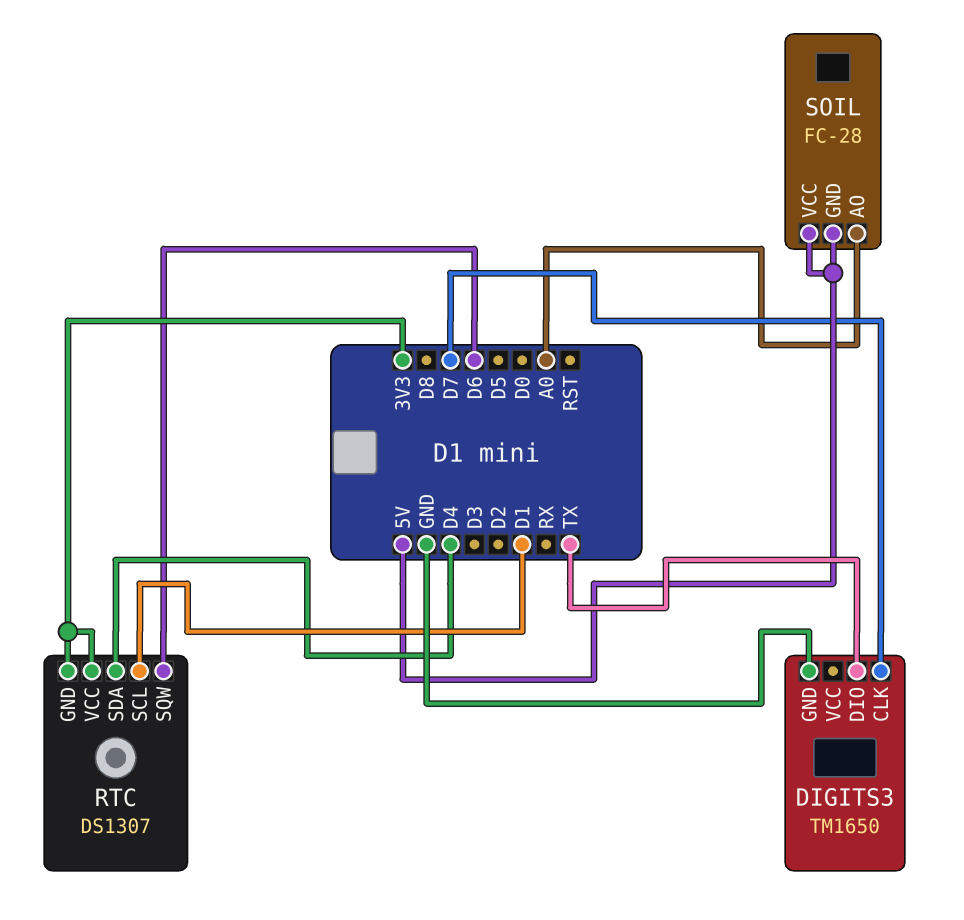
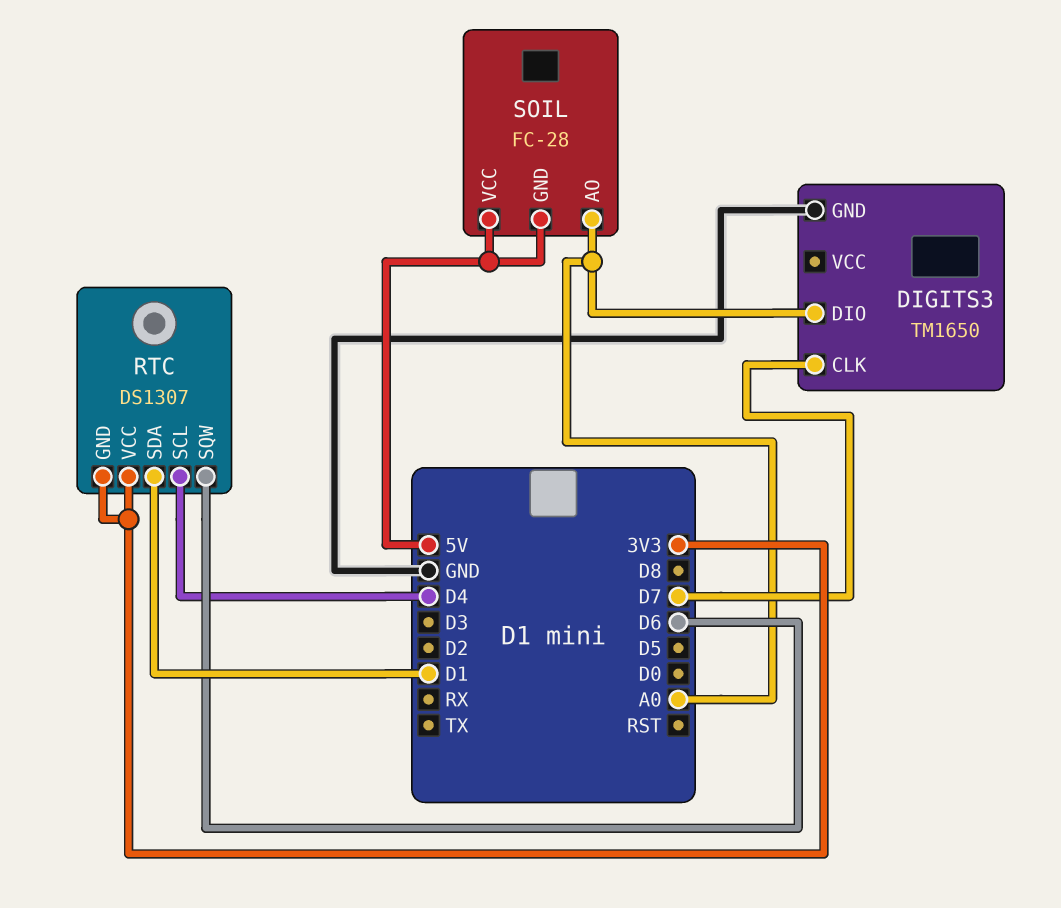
DIGITS3 pin DIO: TX -> A0
RTC pin SCL: D1 -> D4
RTC pin SDA: D4 -> D1

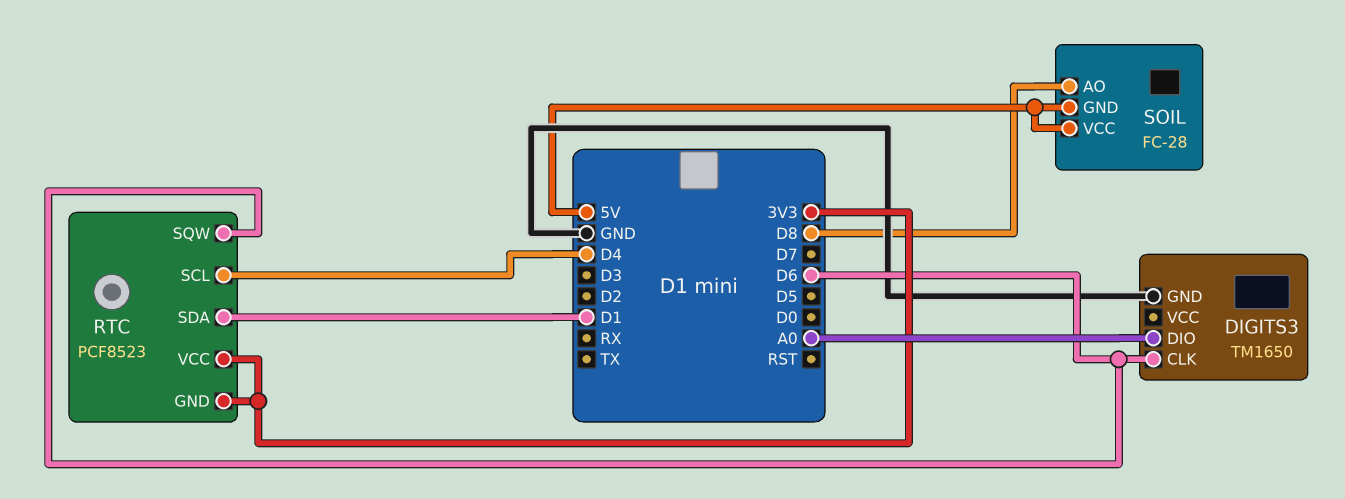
DIGITS3 pin CLK: D7 -> D6
RTC: DS1307 -> PCF8523
SOIL pin AO: A0 -> D8

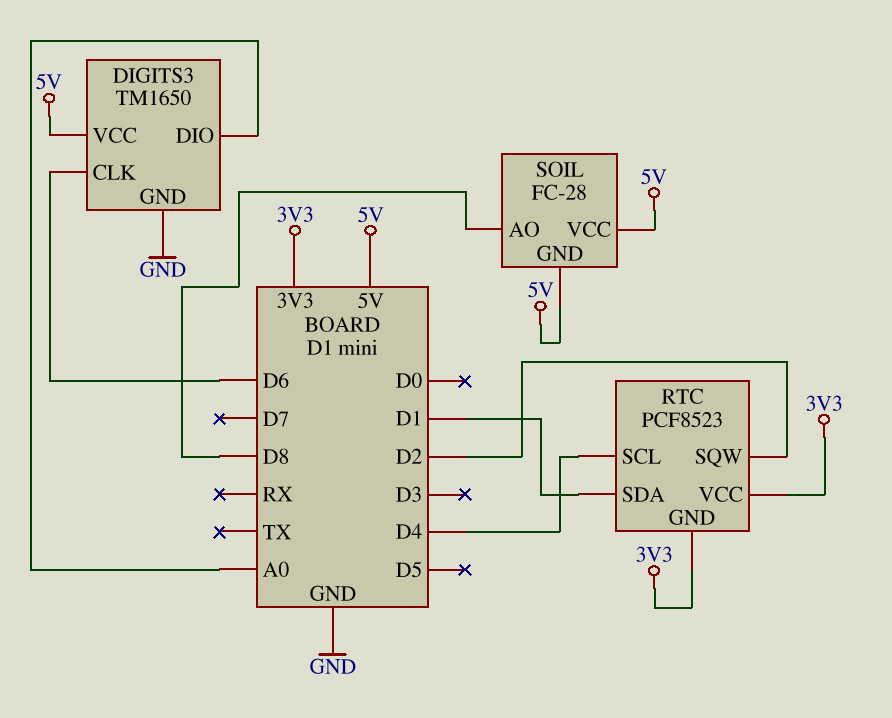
DIGITS3 pin VCC: none -> 5V
RTC pin SQW: D6 -> D2

